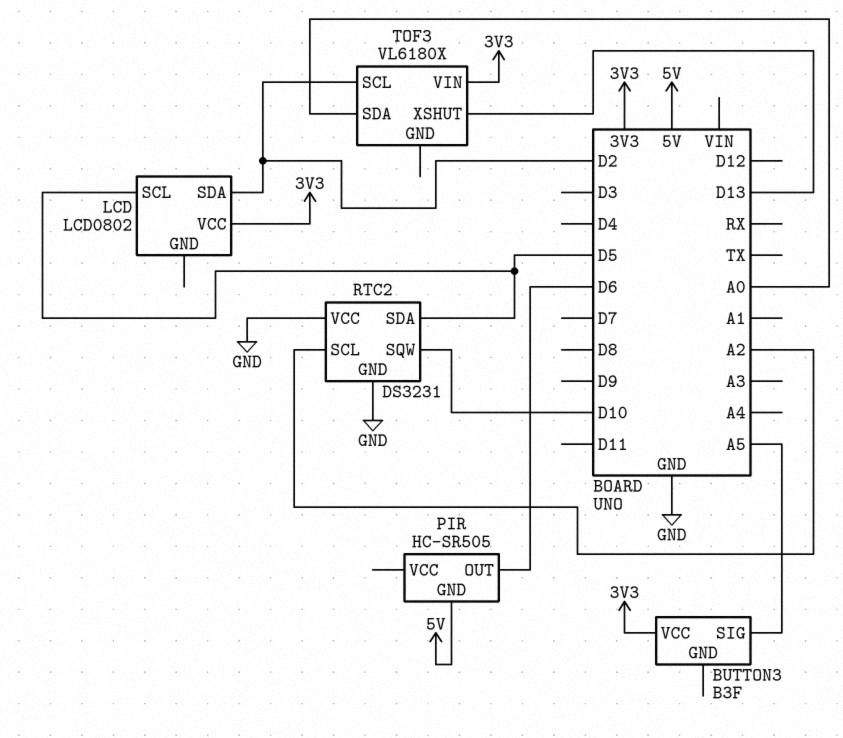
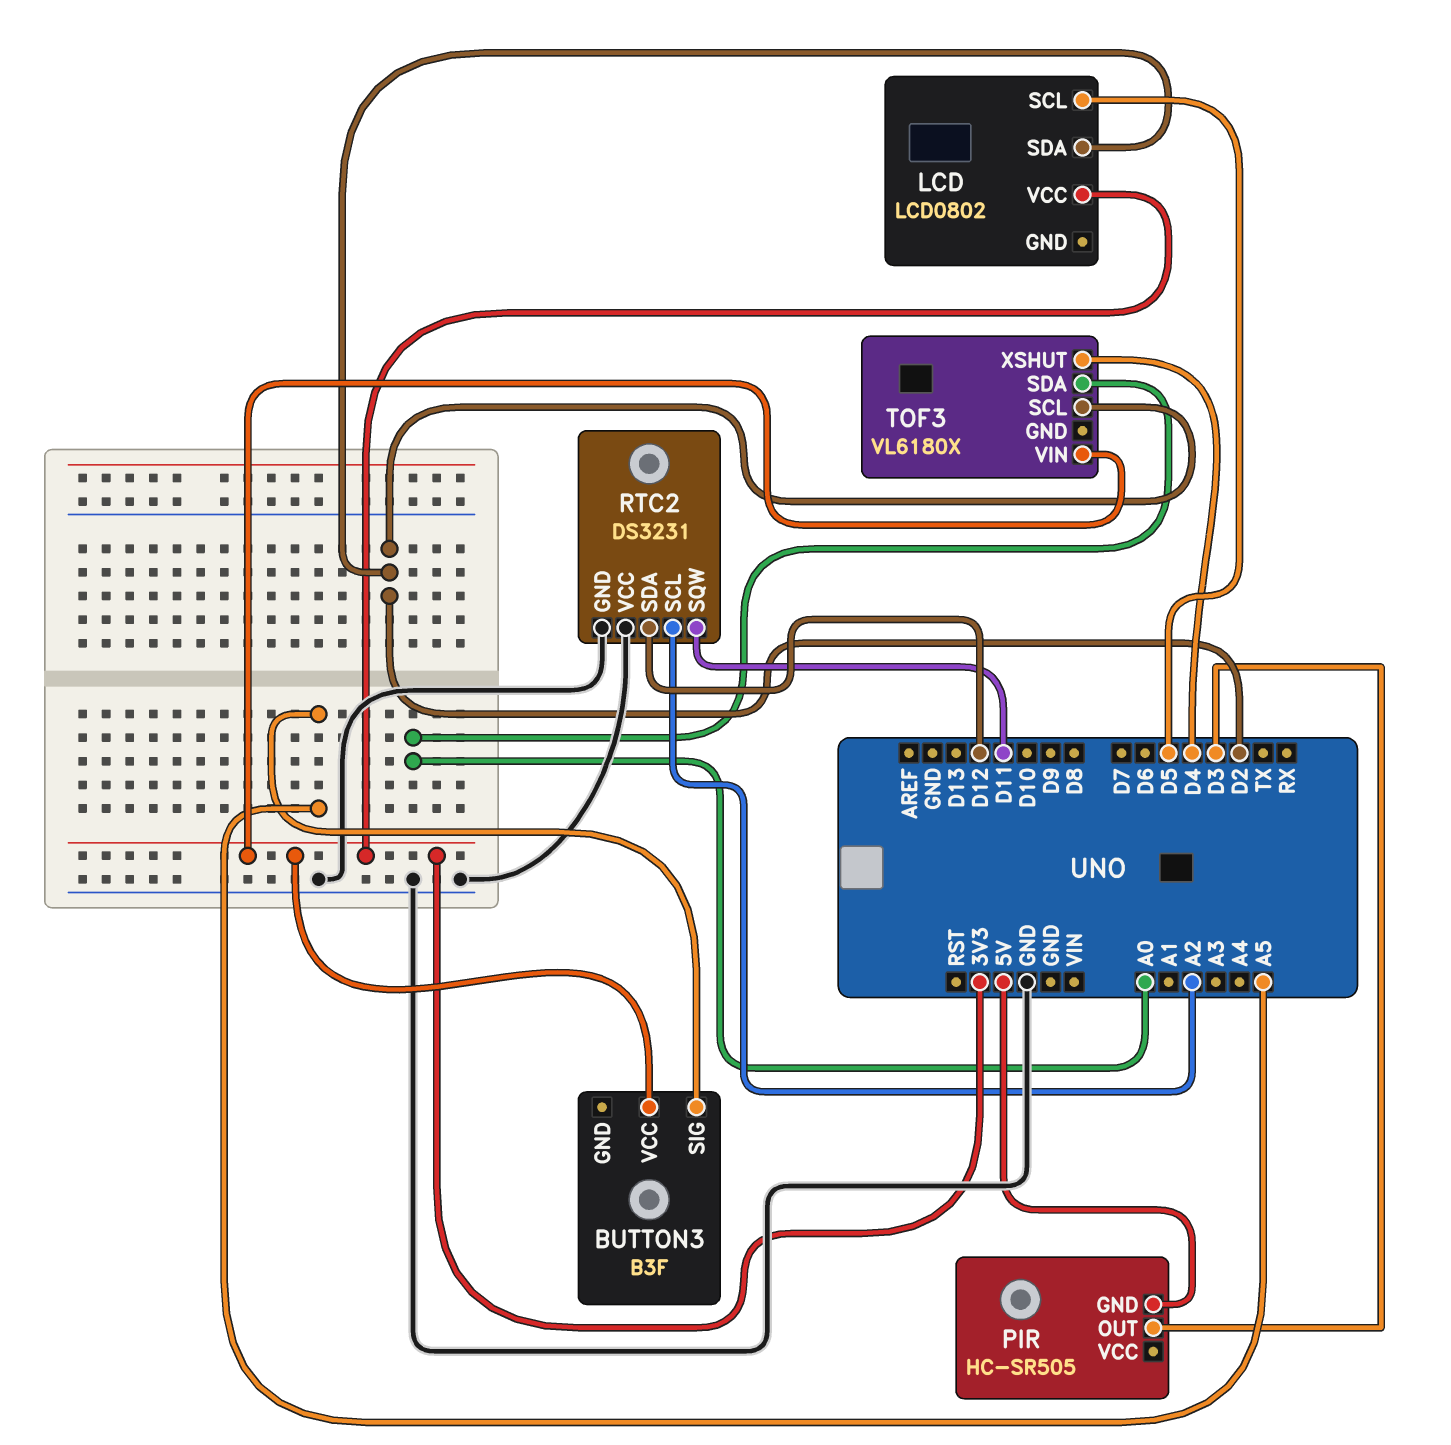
PIR pin OUT: D6 -> D3
RTC2 pin SDA: D5 -> D12
RTC2 pin SQW: D10 -> D11
TOF3 pin XSHUT: D13 -> D4

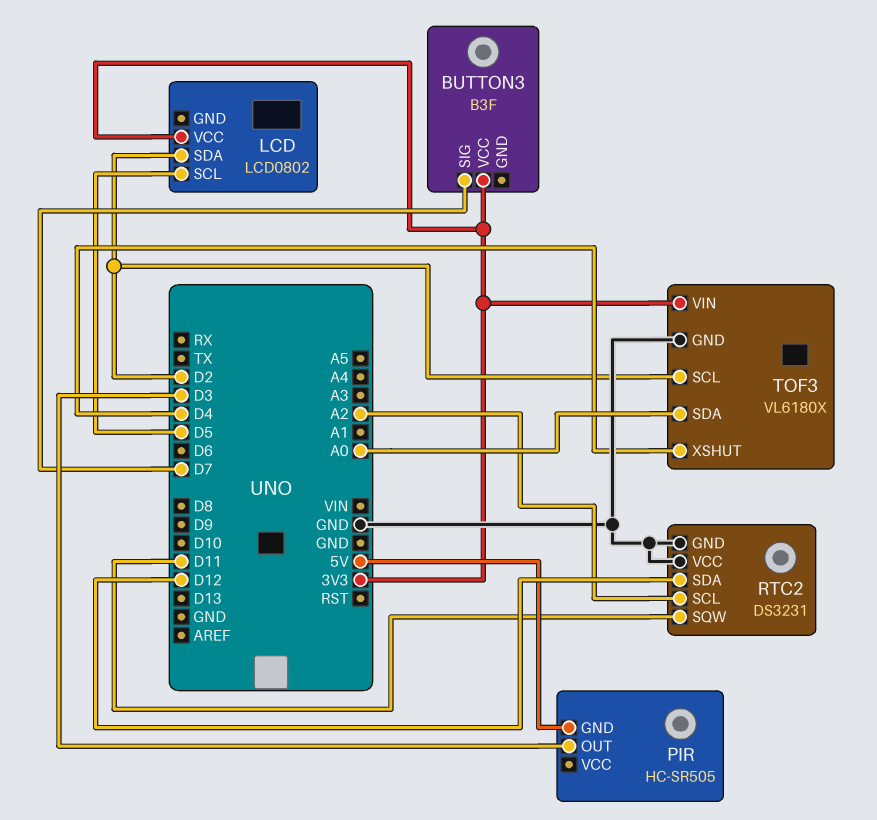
BUTTON3 pin SIG: A5 -> D7
TOF3 pin GND: none -> GND

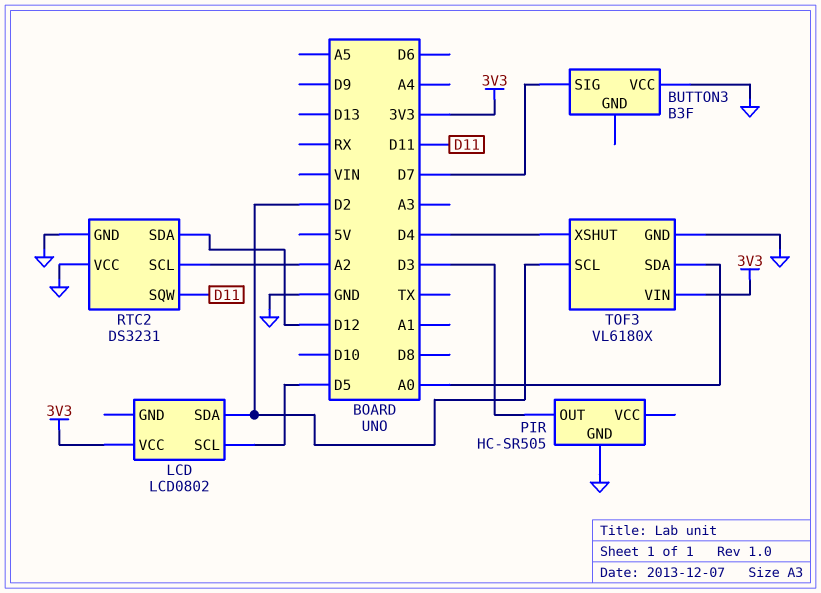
BUTTON3 pin VCC: 3V3 -> GND
PIR pin GND: 5V -> GND

